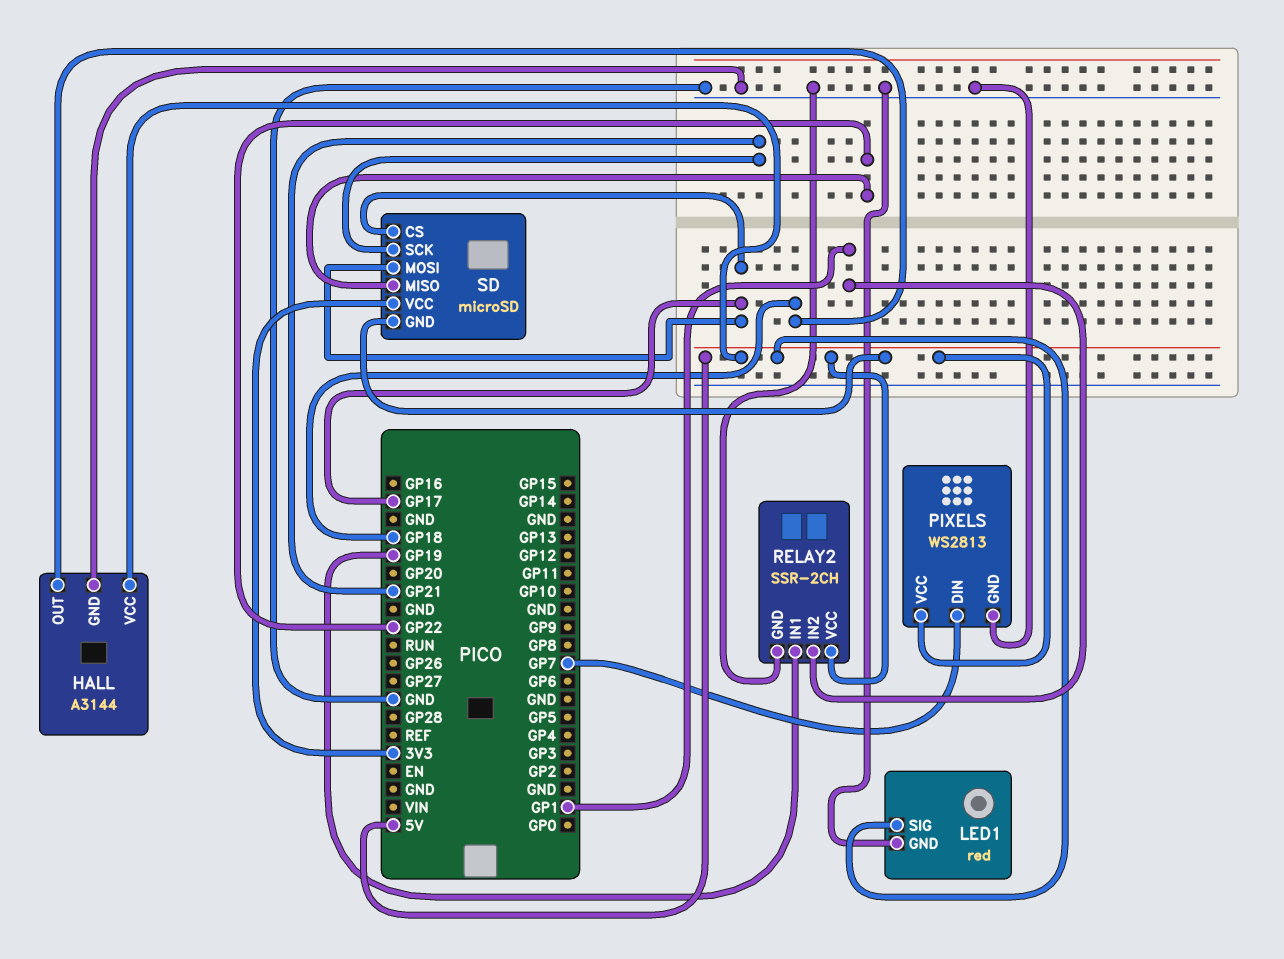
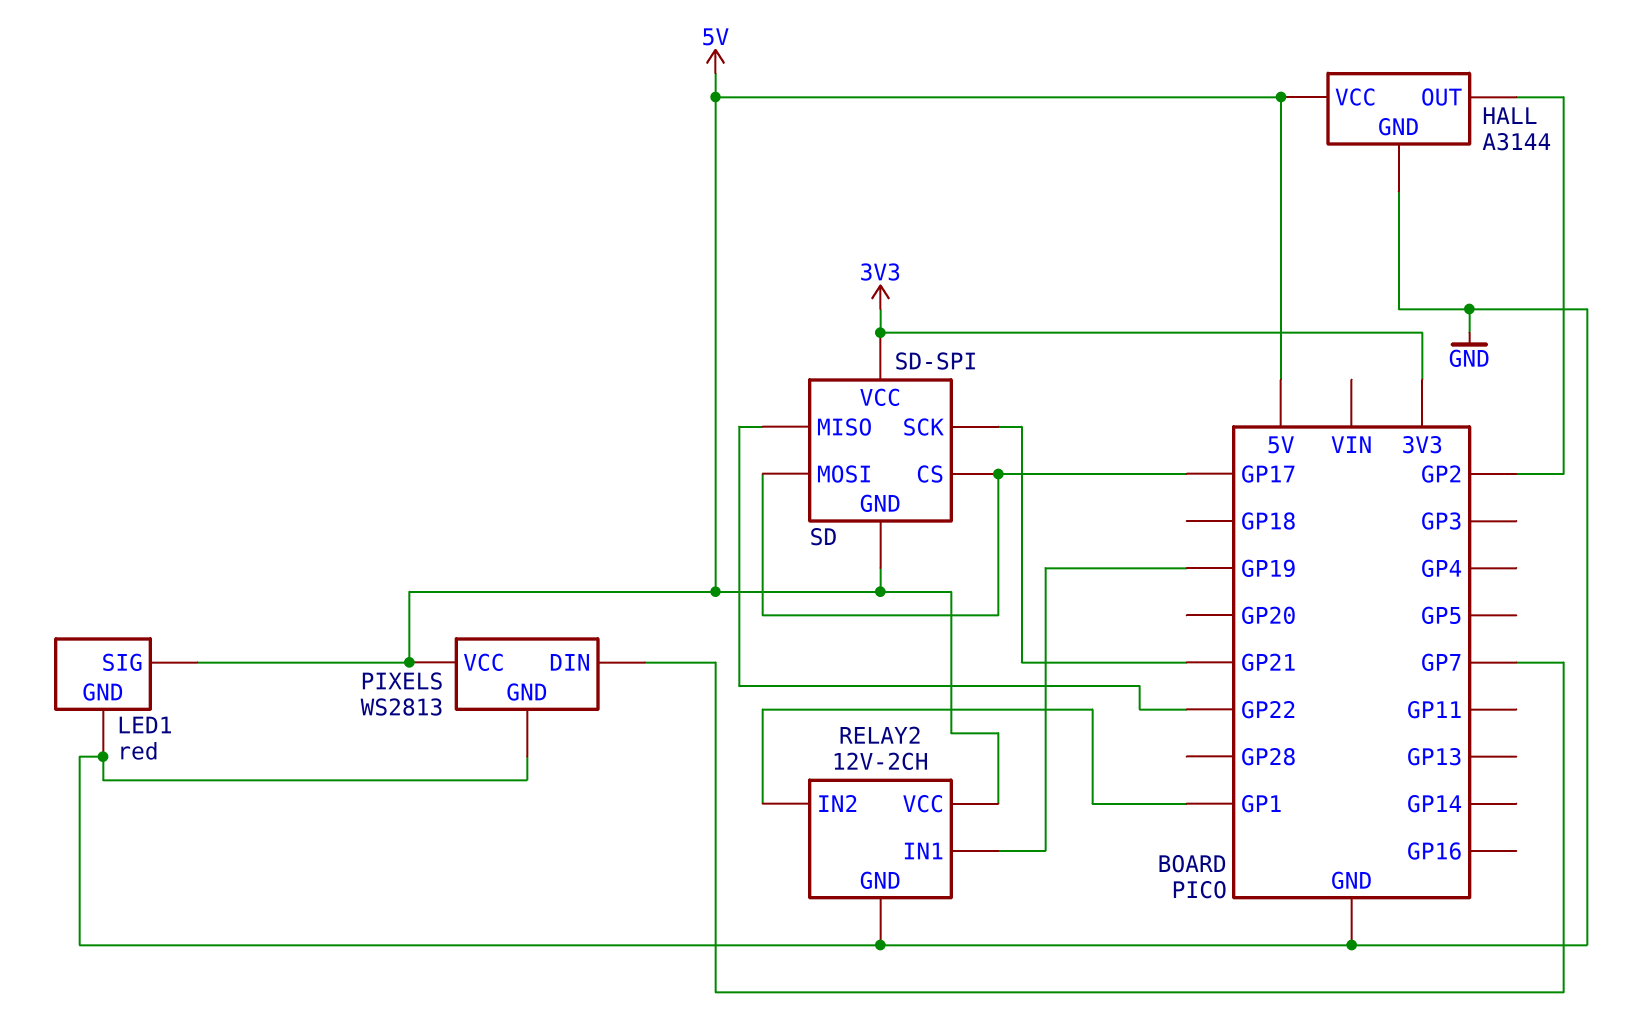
HALL pin OUT: GP18 -> GP2
RELAY2: SSR-2CH -> 12V-2CH
SD: microSD -> SD-SPI

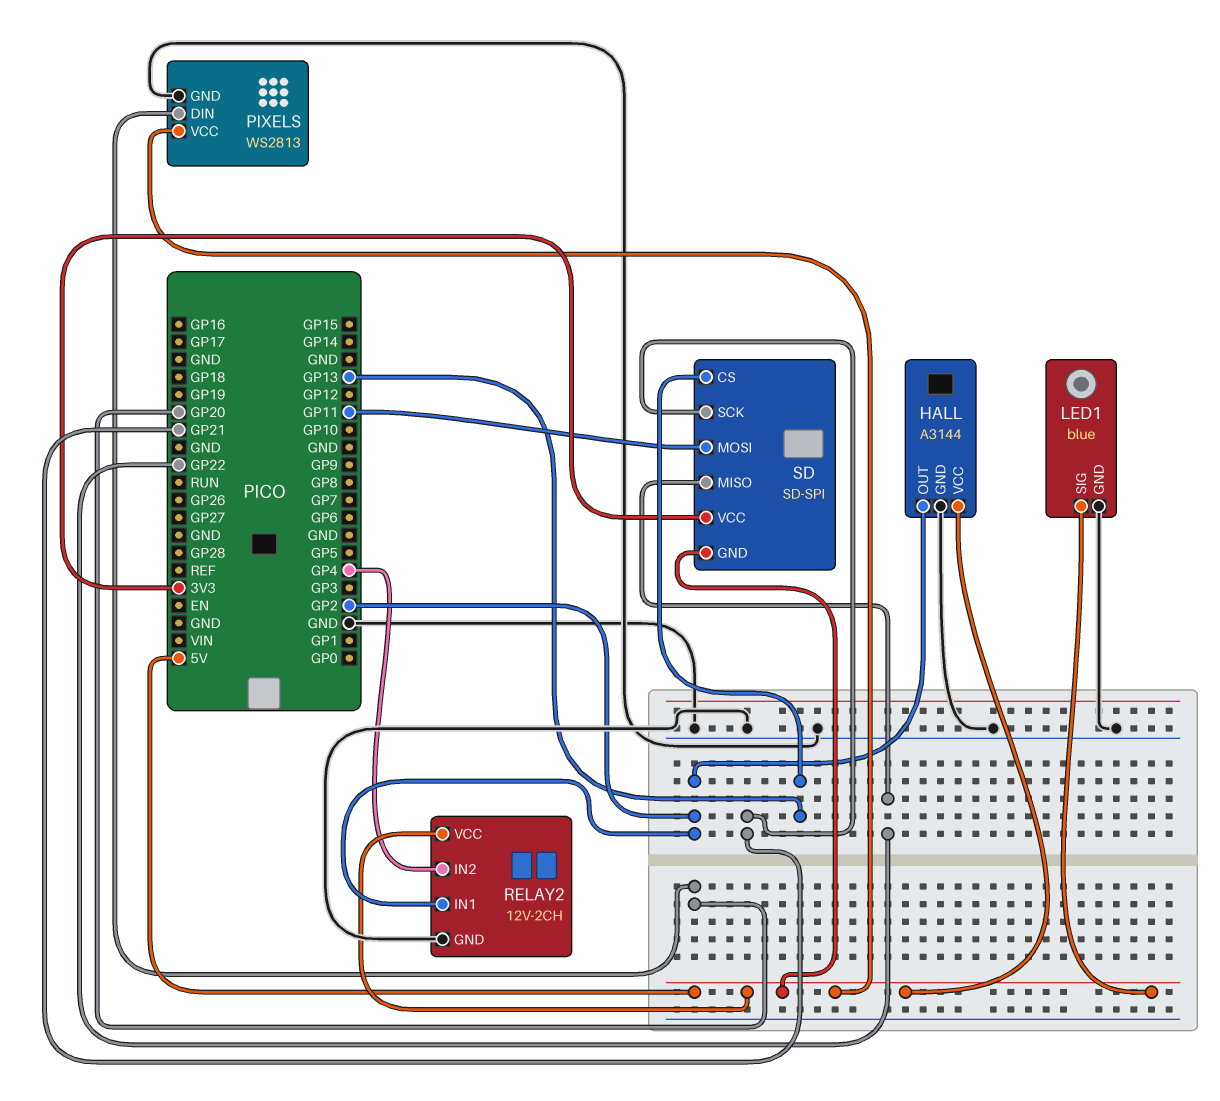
LED1: red -> blue
PIXELS pin DIN: GP7 -> GP20
RELAY2 pin IN1: GP19 -> GP2
RELAY2 pin IN2: GP1 -> GP4
SD pin CS: GP17 -> GP13
SD pin MOSI: GP17 -> GP11

